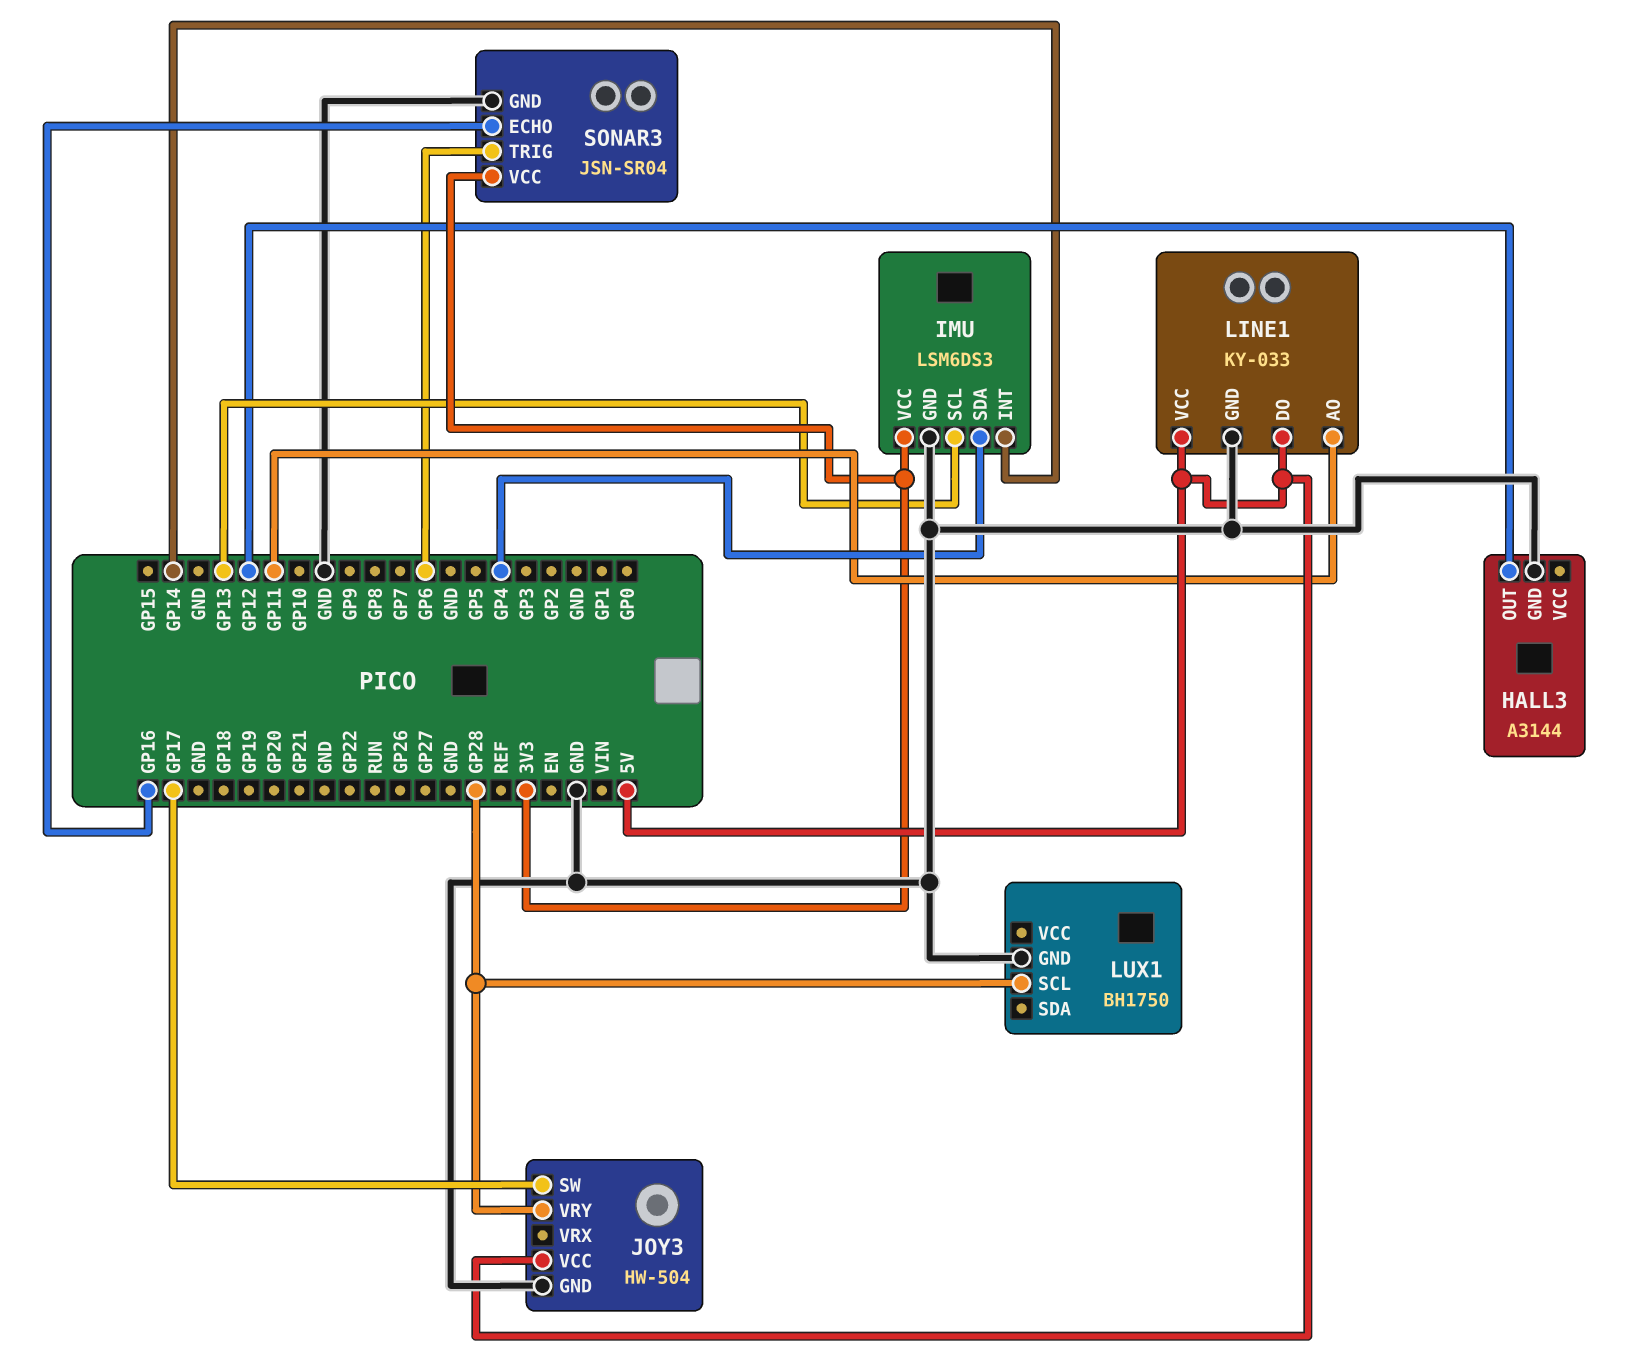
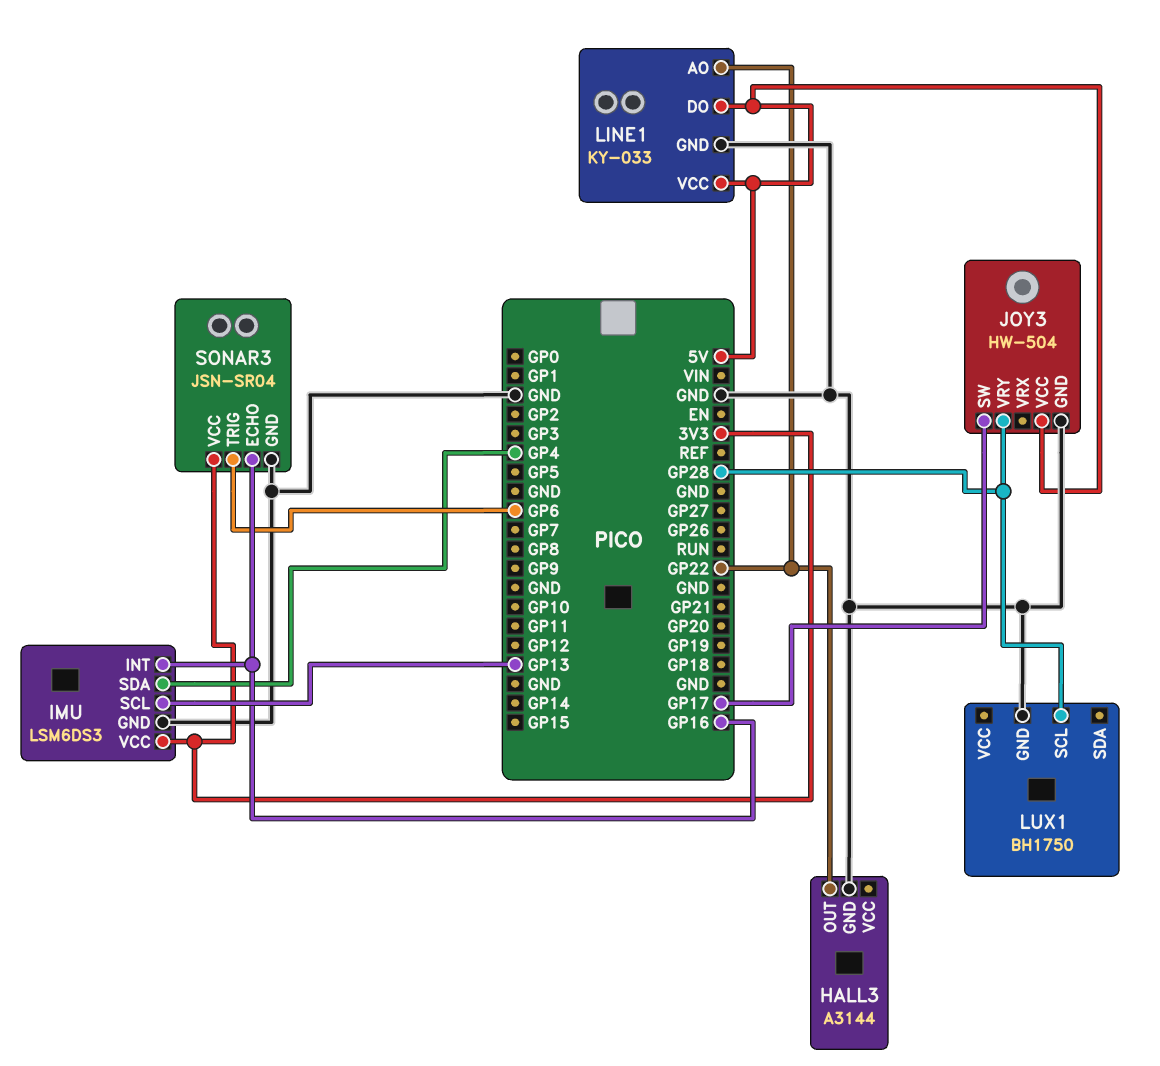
HALL3 pin OUT: GP12 -> GP22
IMU pin INT: GP14 -> GP16
LINE1 pin AO: GP11 -> GP22

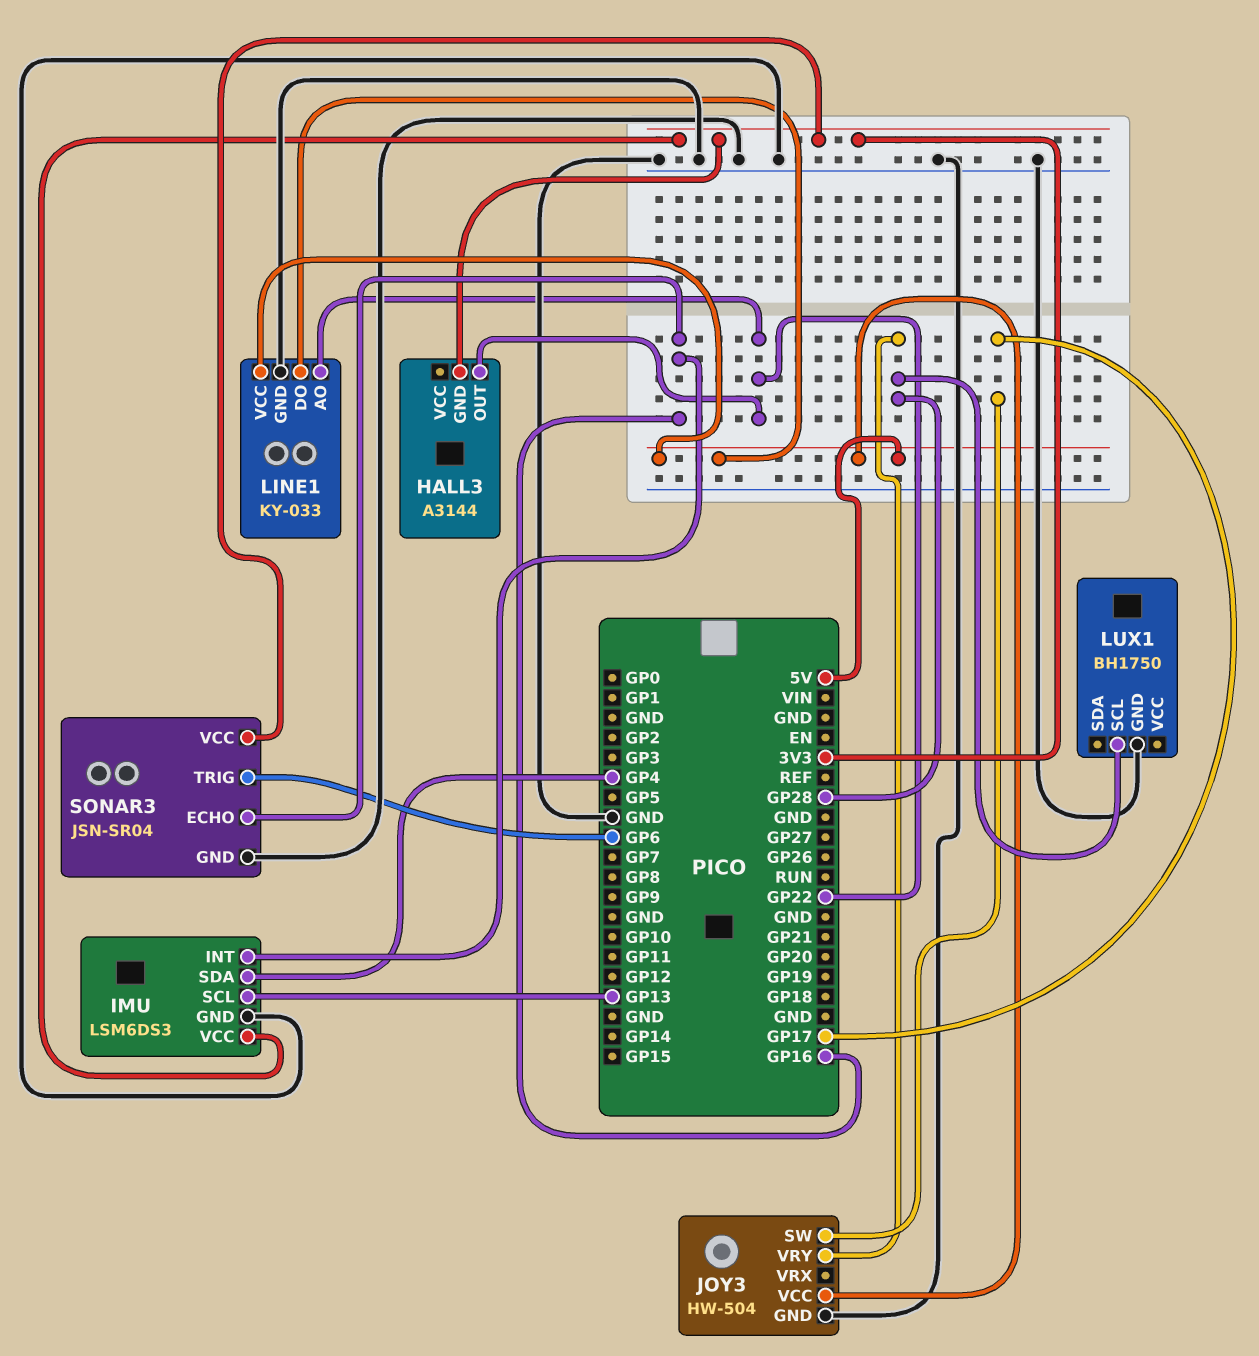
HALL3 pin GND: GND -> 3V3

